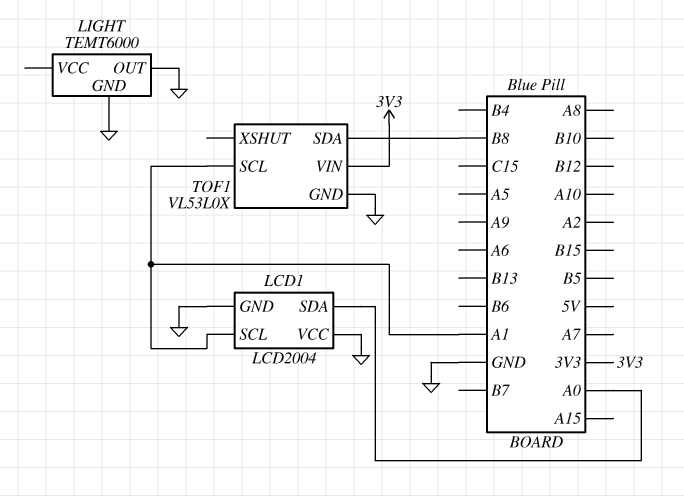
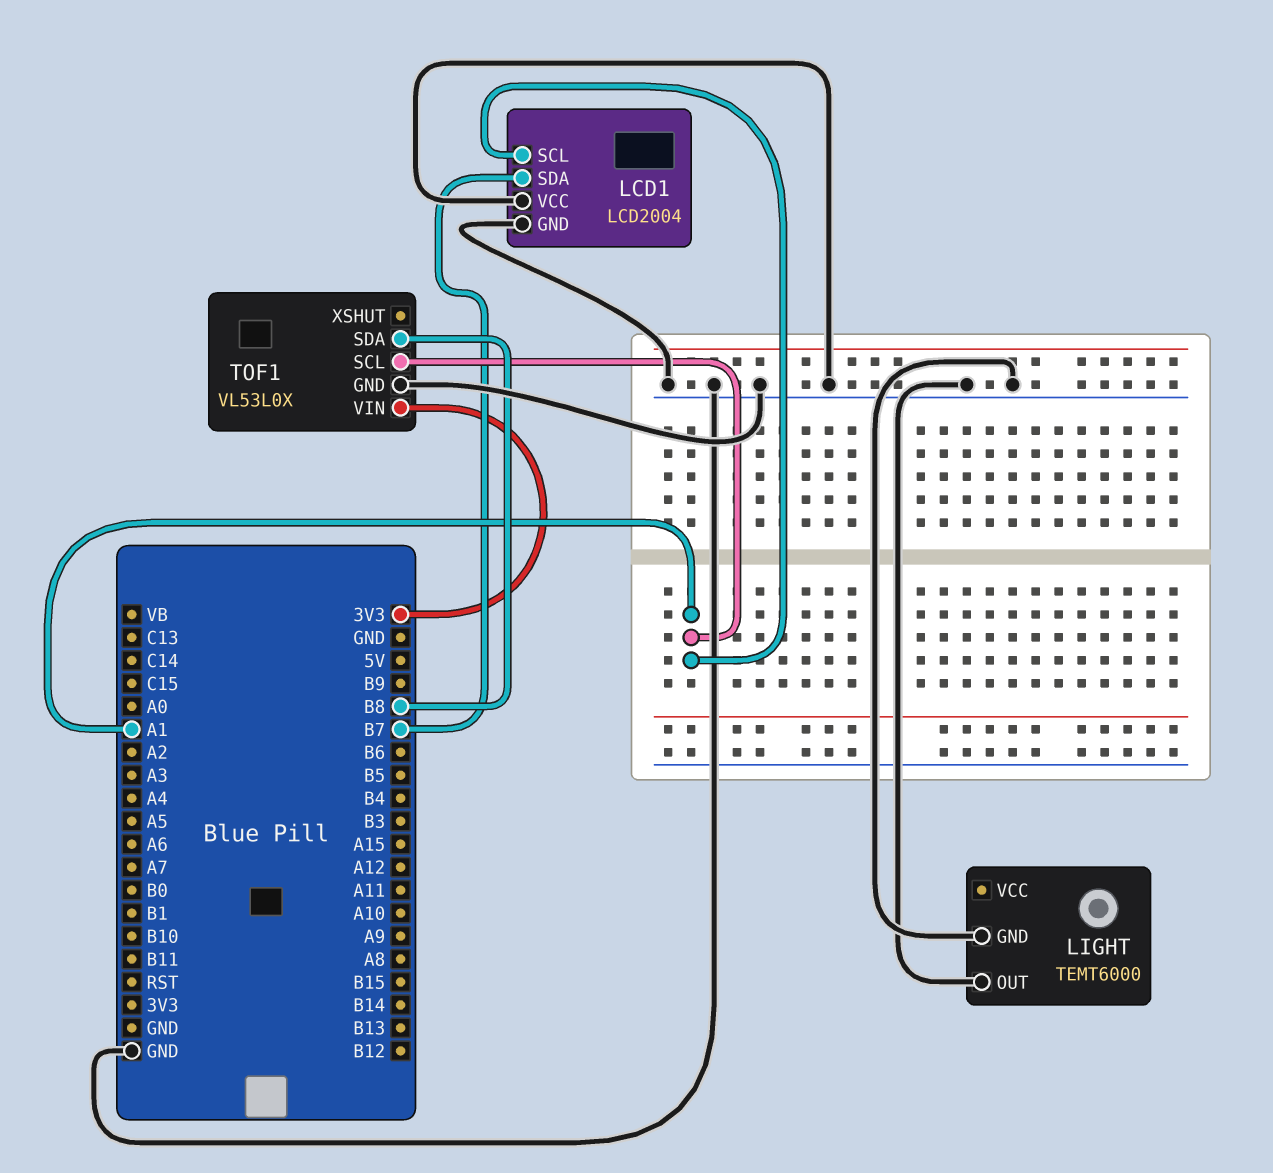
LCD1 pin SDA: A0 -> B7

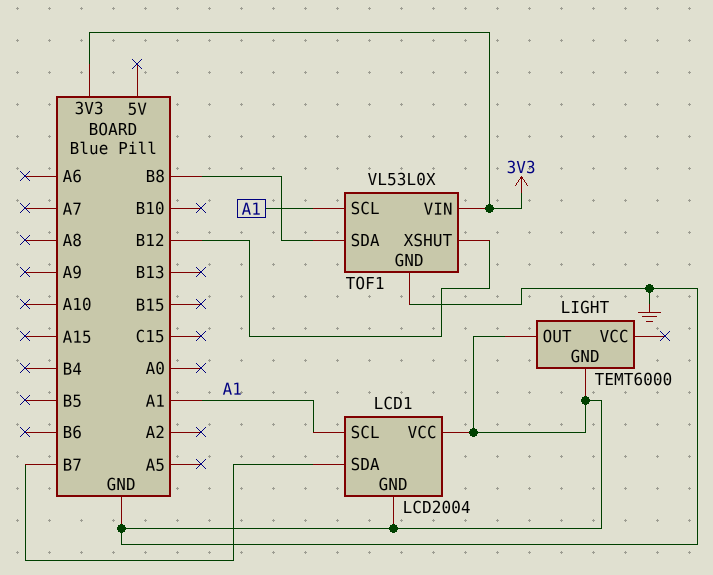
TOF1 pin XSHUT: none -> B12

